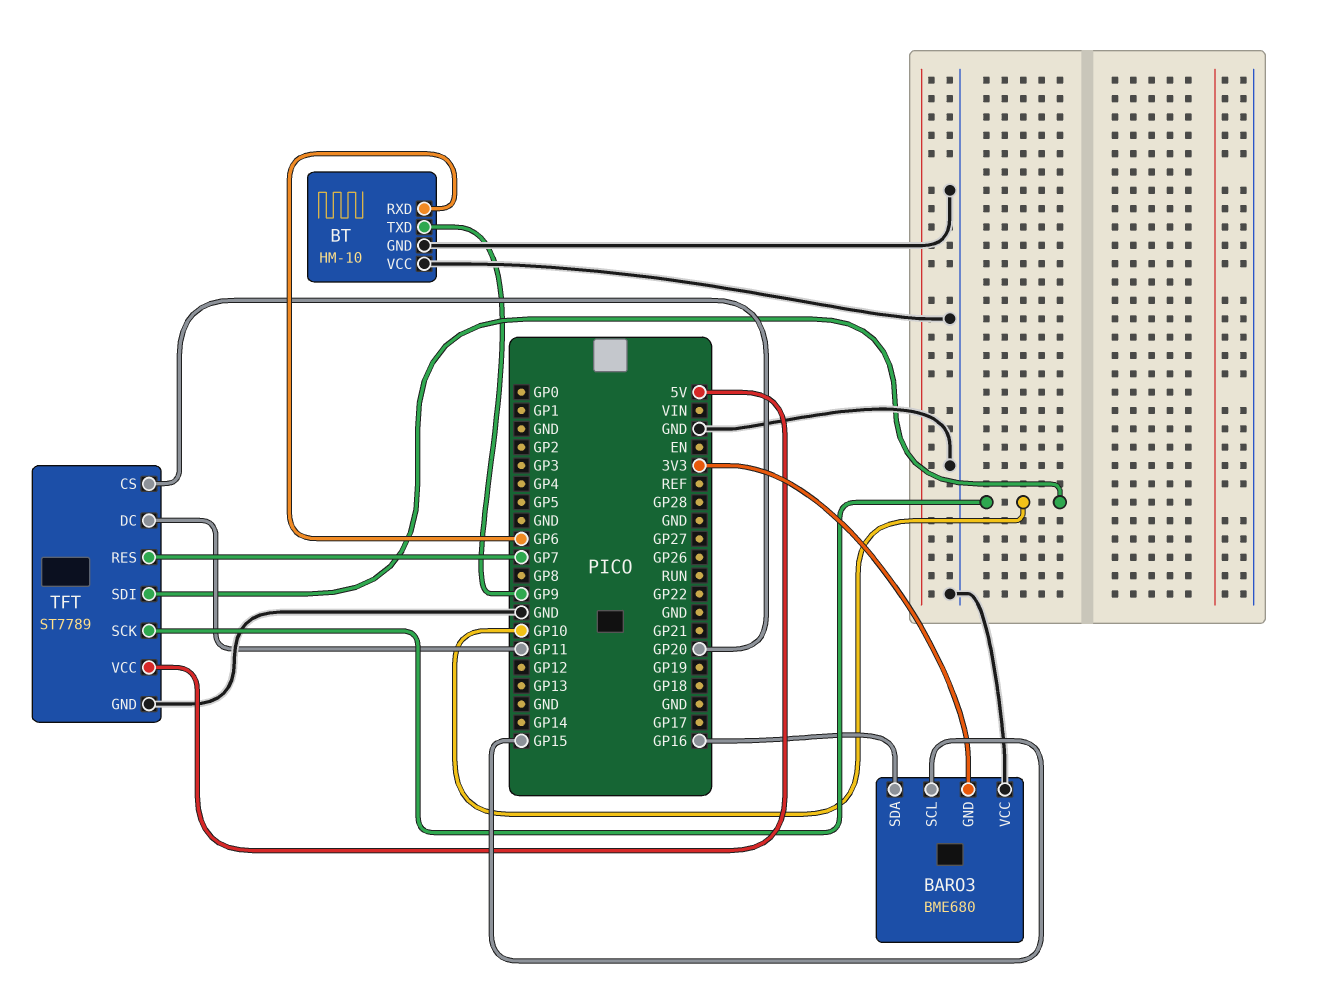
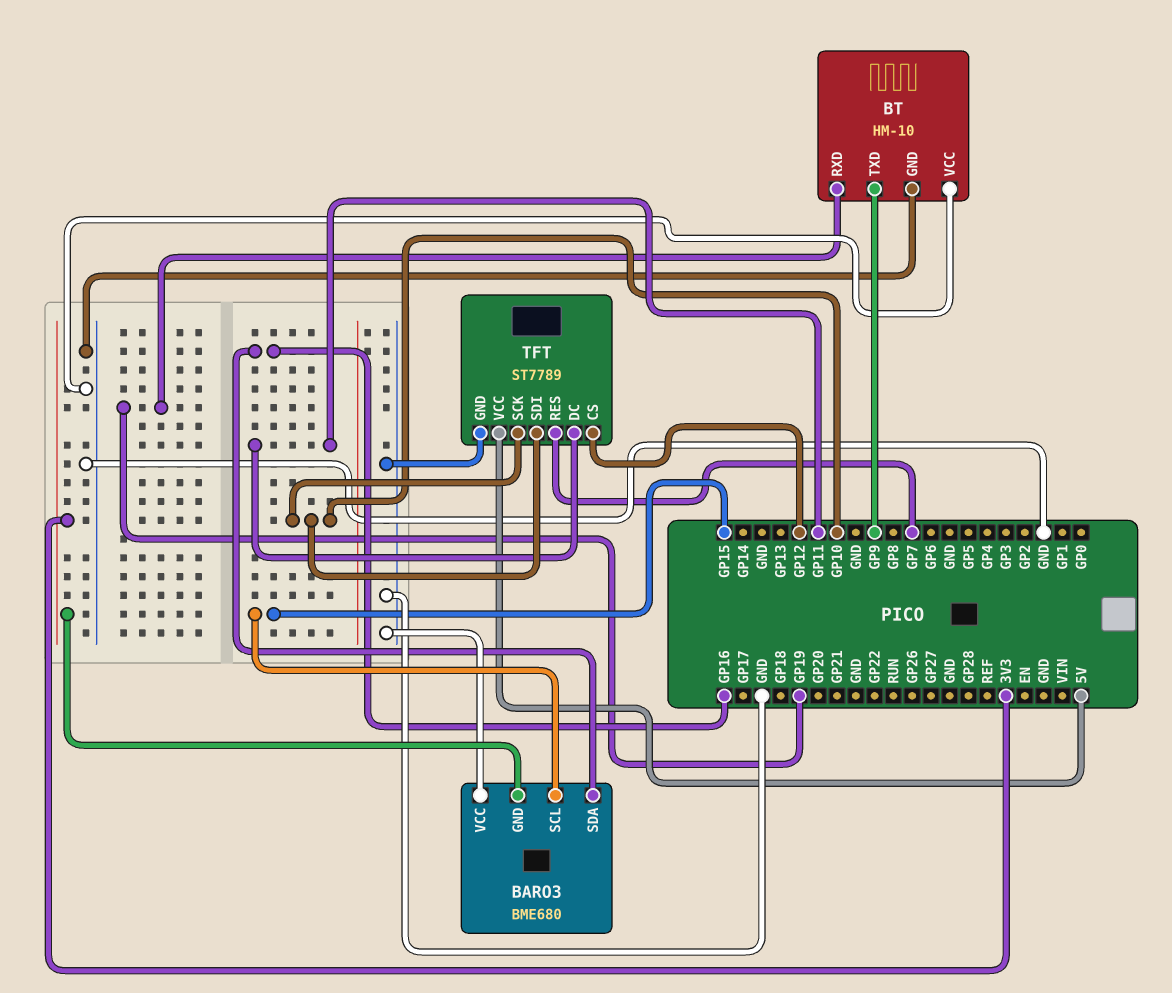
BT pin RXD: GP6 -> GP19
TFT pin CS: GP20 -> GP12

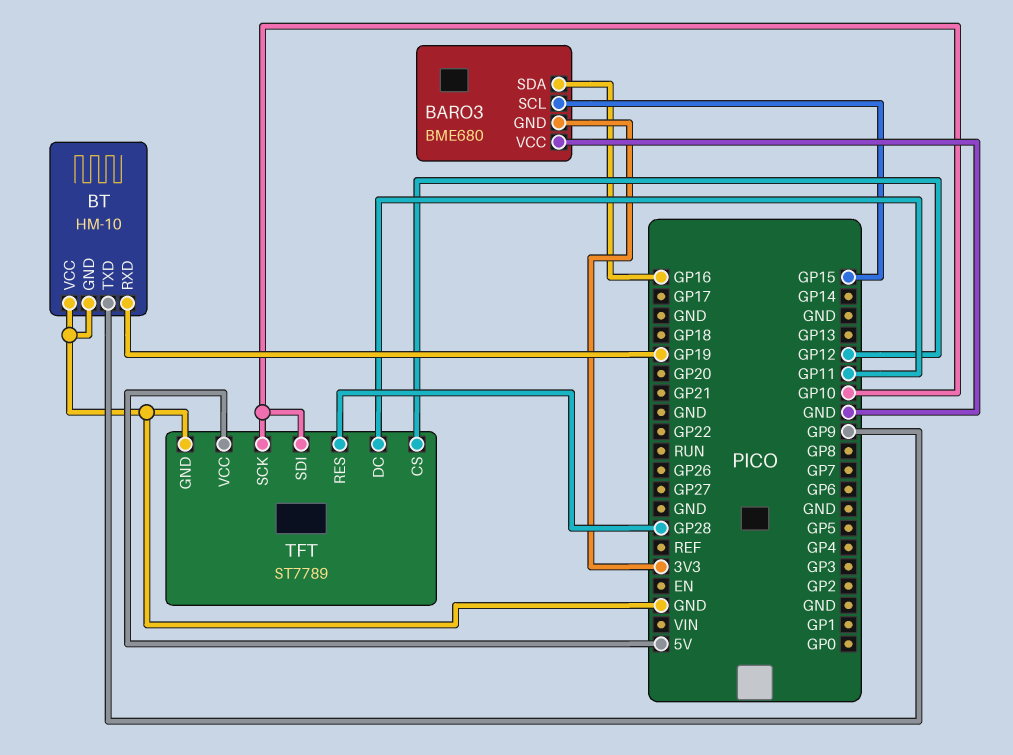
TFT pin RES: GP7 -> GP28

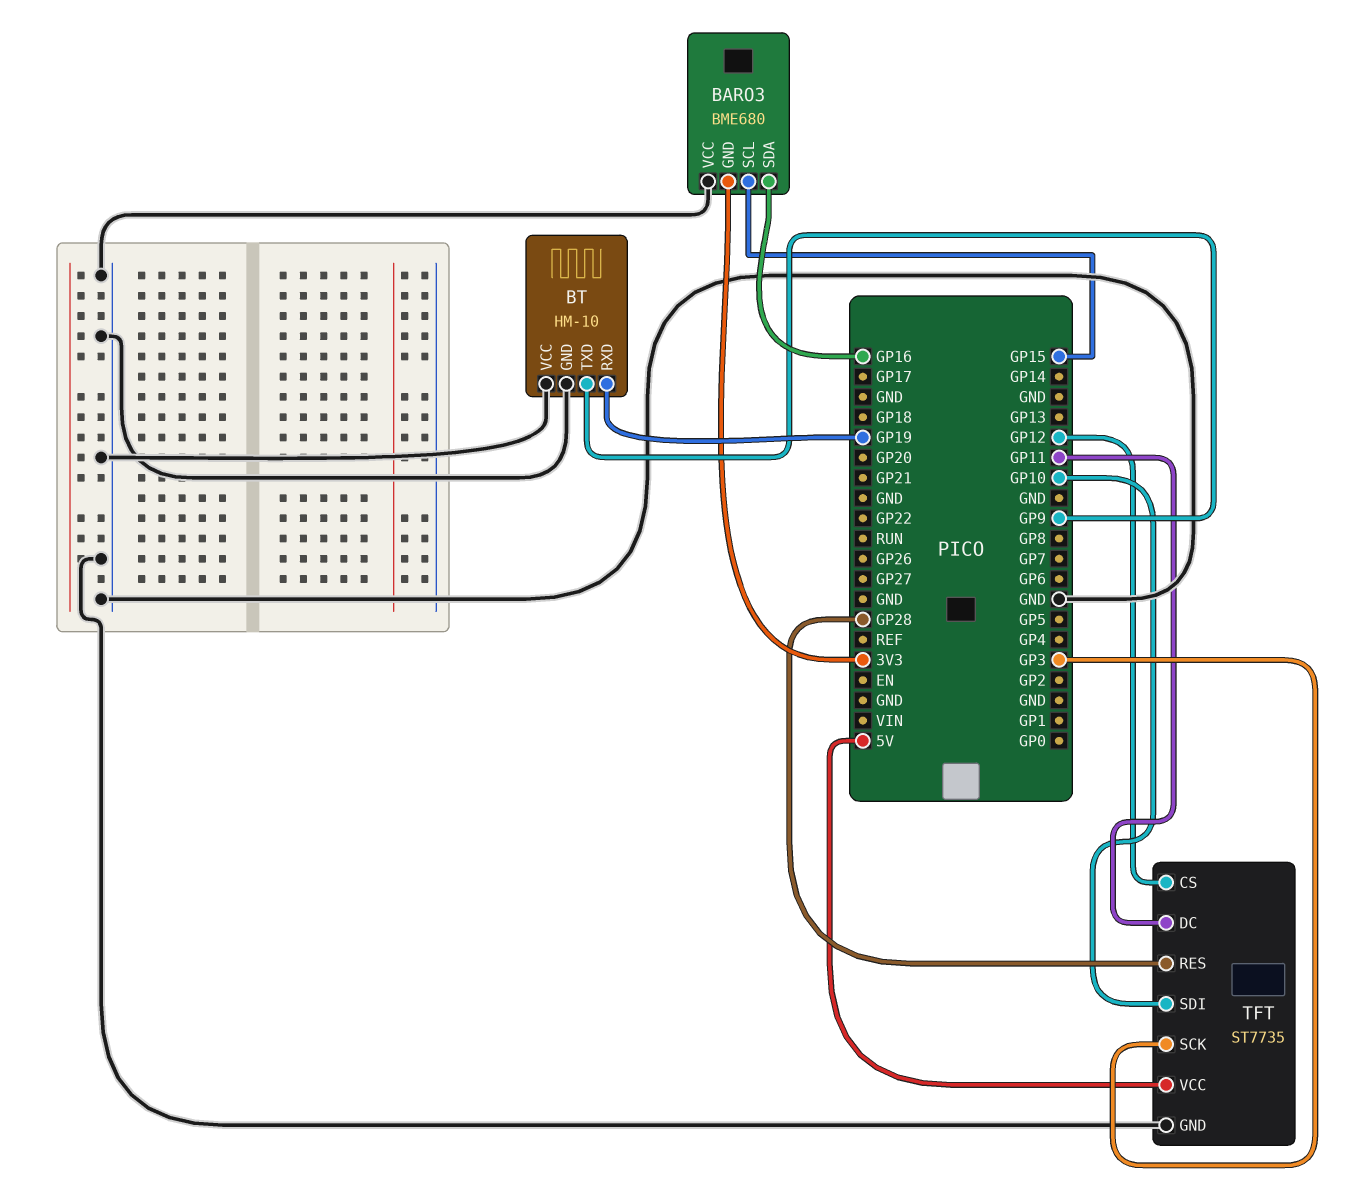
TFT: ST7789 -> ST7735
TFT pin SCK: GP10 -> GP3

